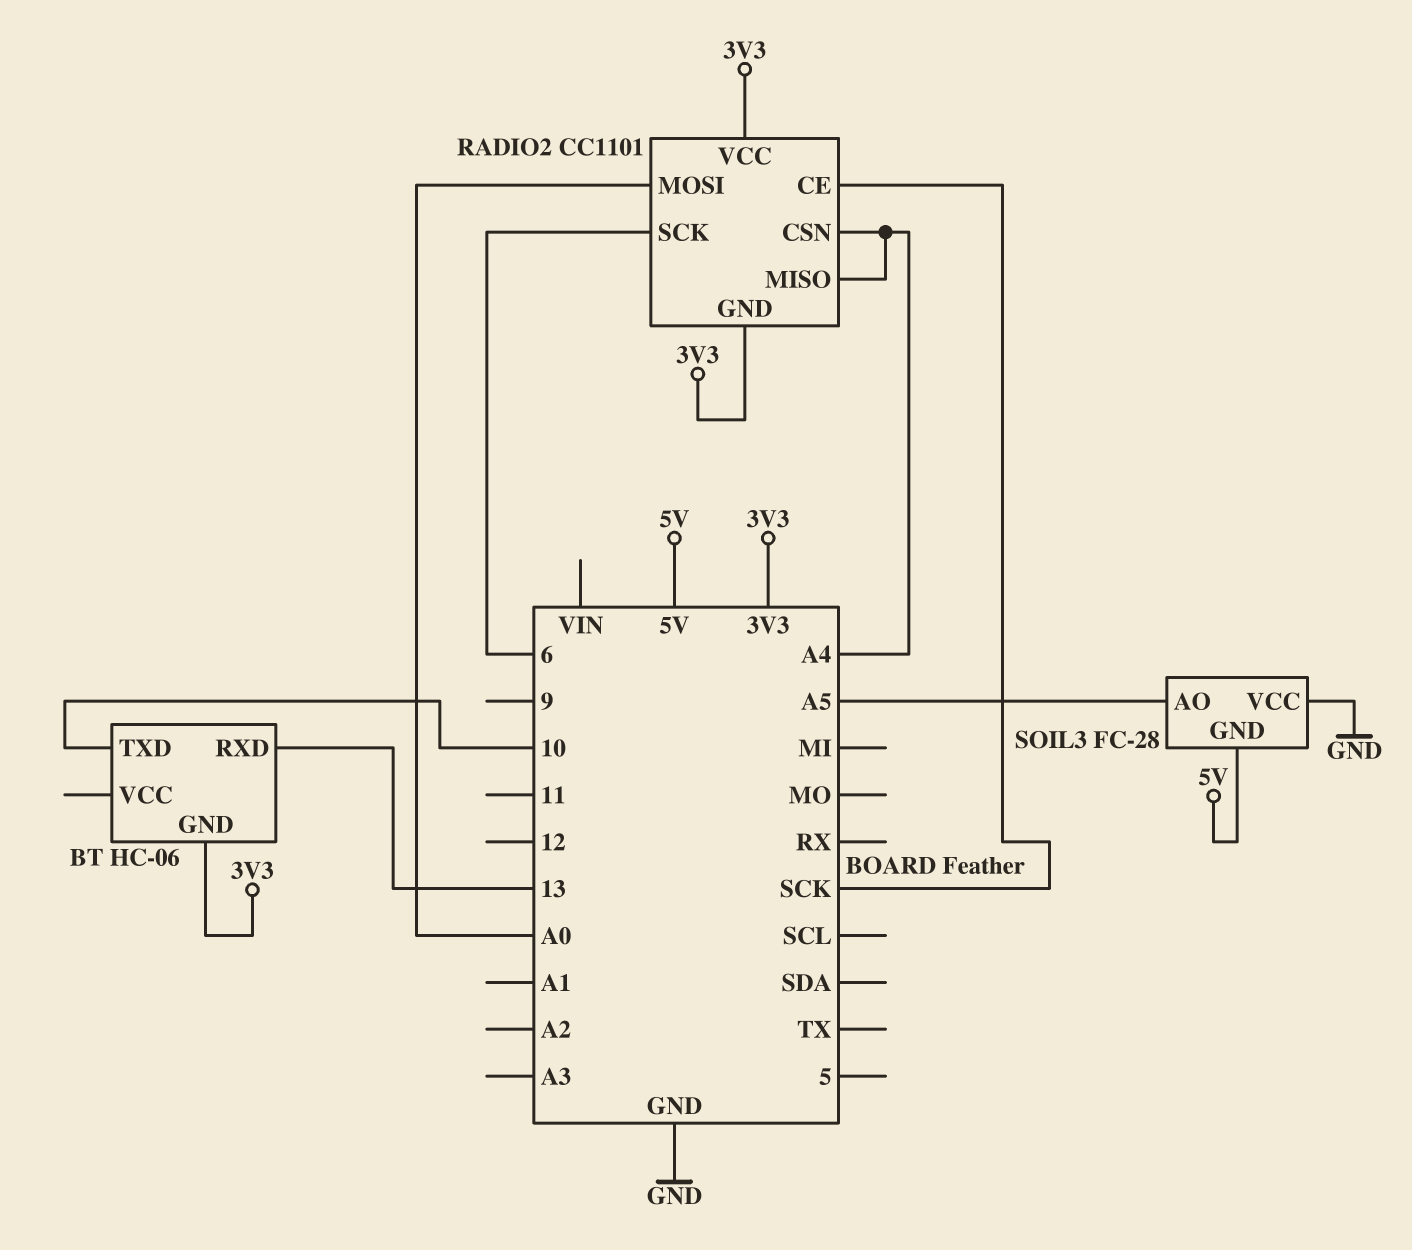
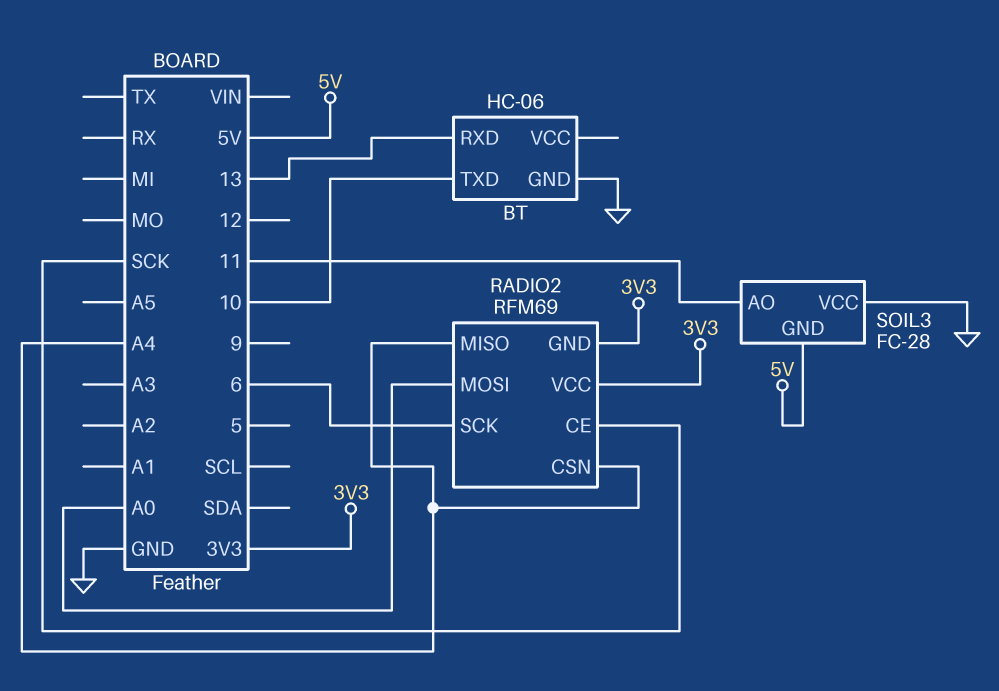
BT pin GND: 3V3 -> GND
RADIO2: CC1101 -> RFM69
SOIL3 pin AO: A5 -> 11

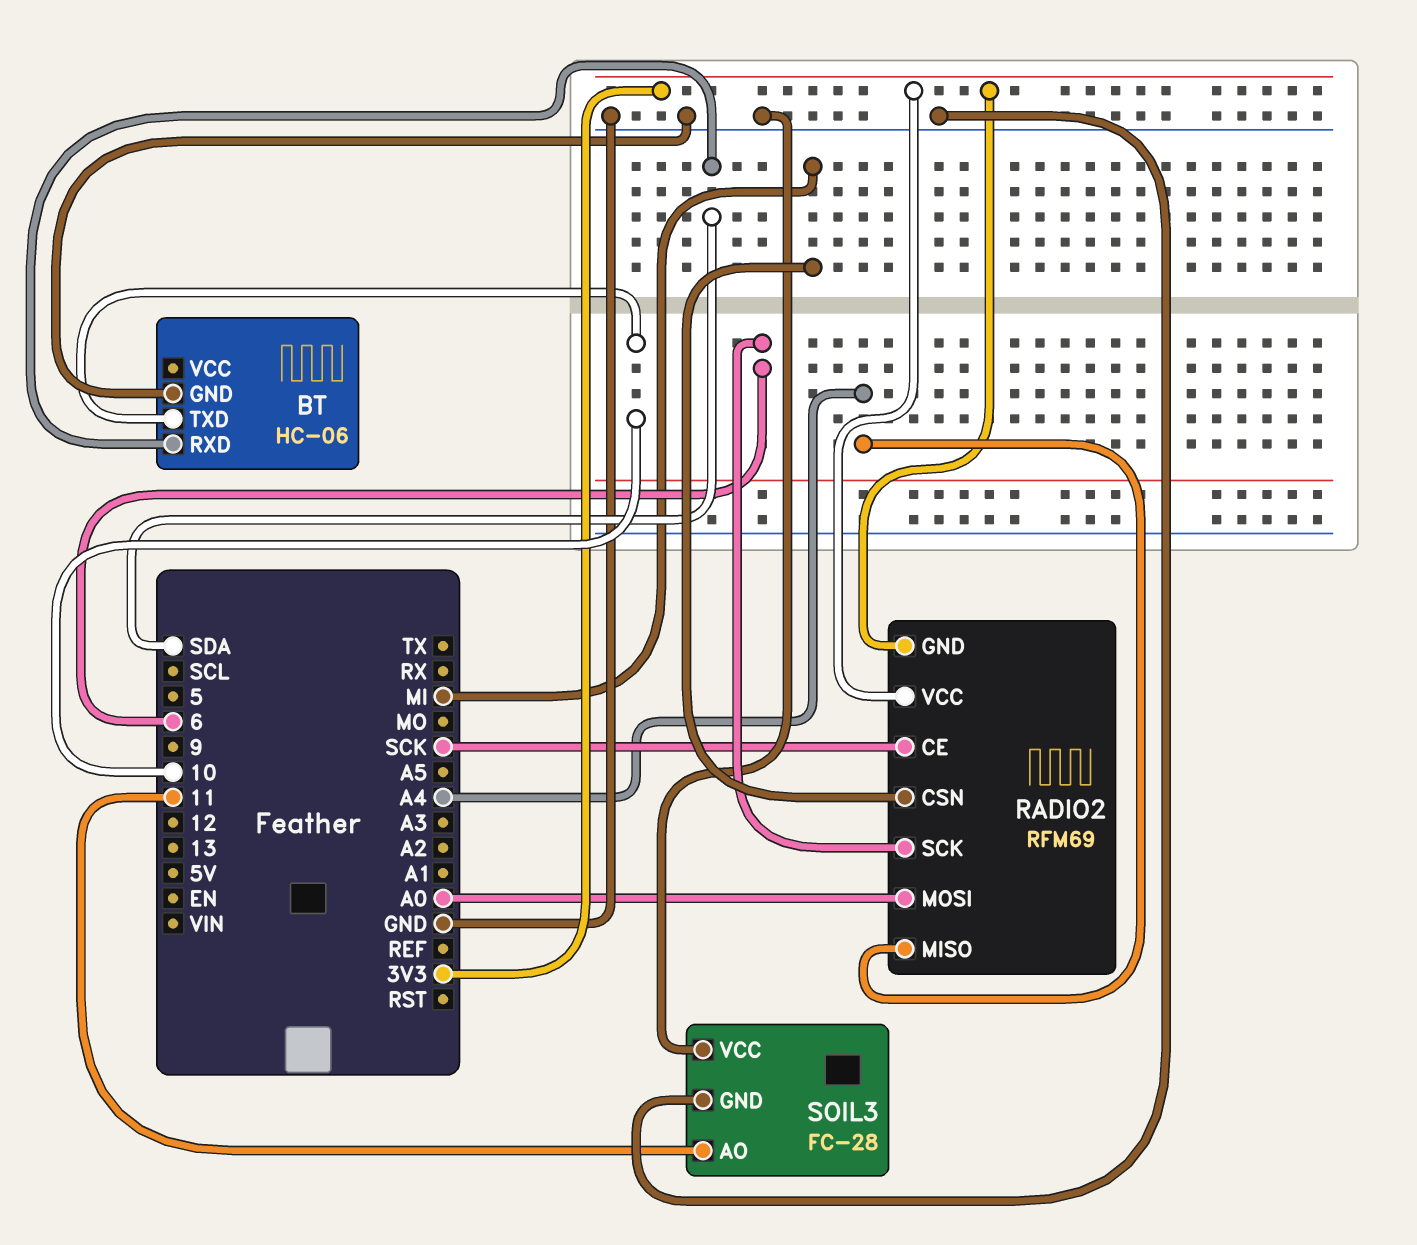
BT pin RXD: 13 -> SDA
RADIO2 pin CSN: A4 -> MI
SOIL3 pin GND: 5V -> GND

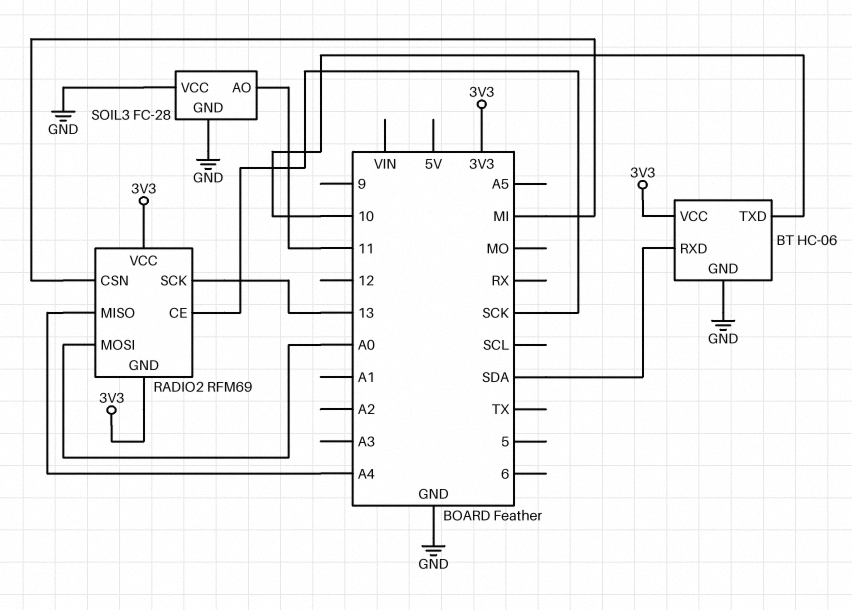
BT pin VCC: none -> 3V3
RADIO2 pin SCK: 6 -> 13

